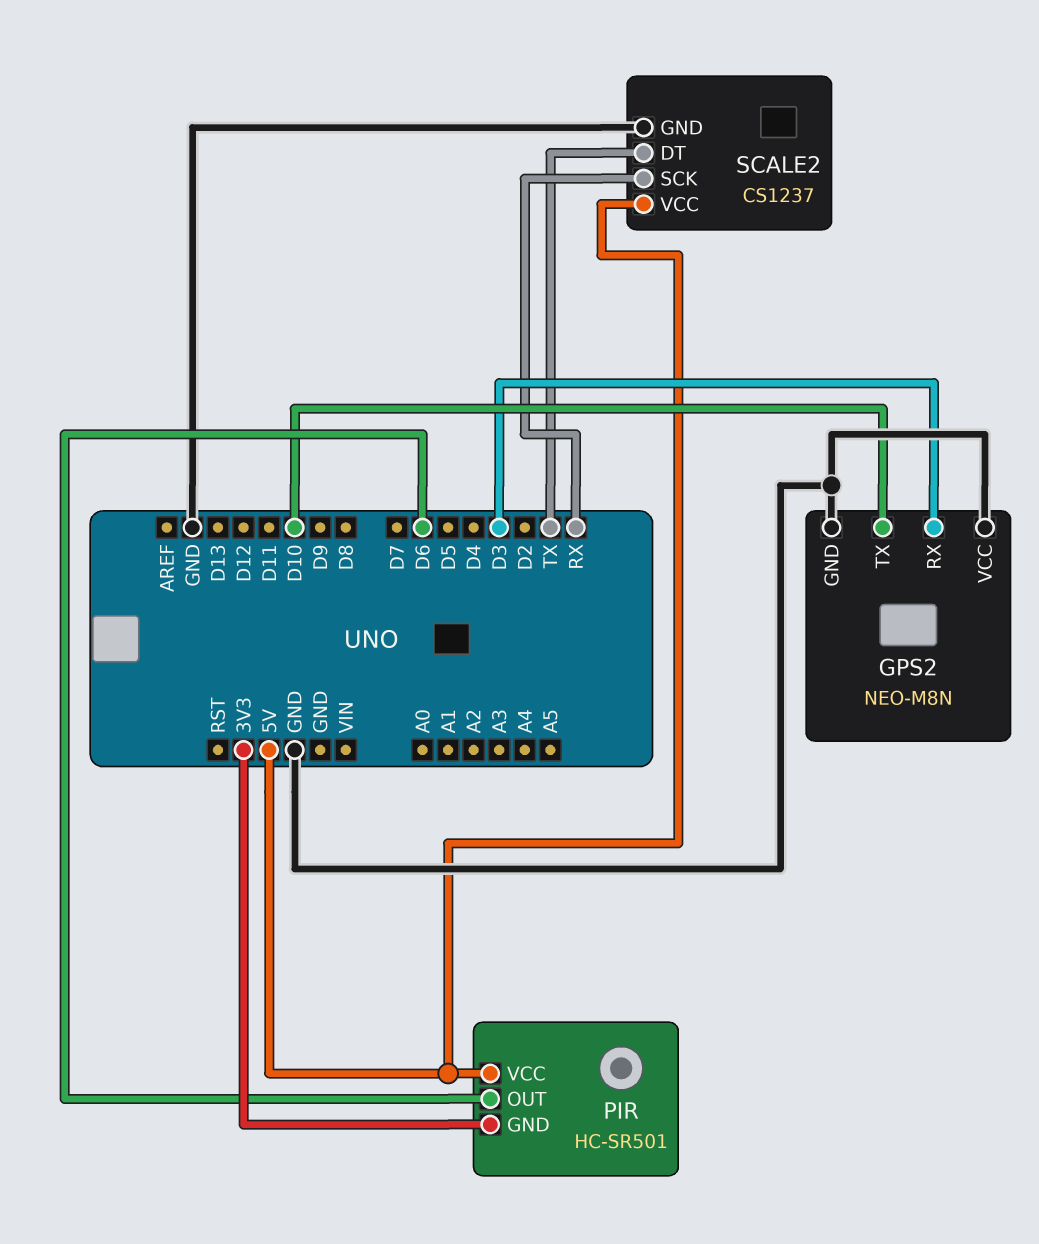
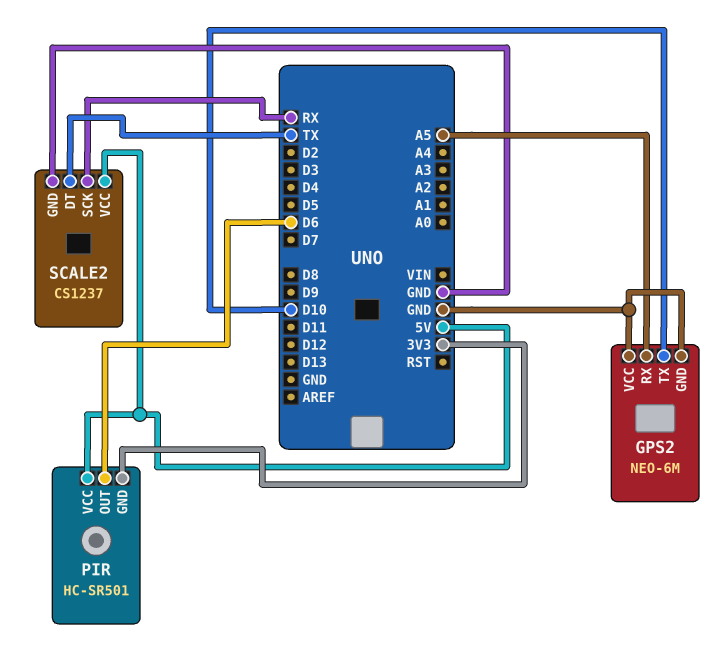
GPS2: NEO-M8N -> NEO-6M
GPS2 pin RX: D3 -> A5

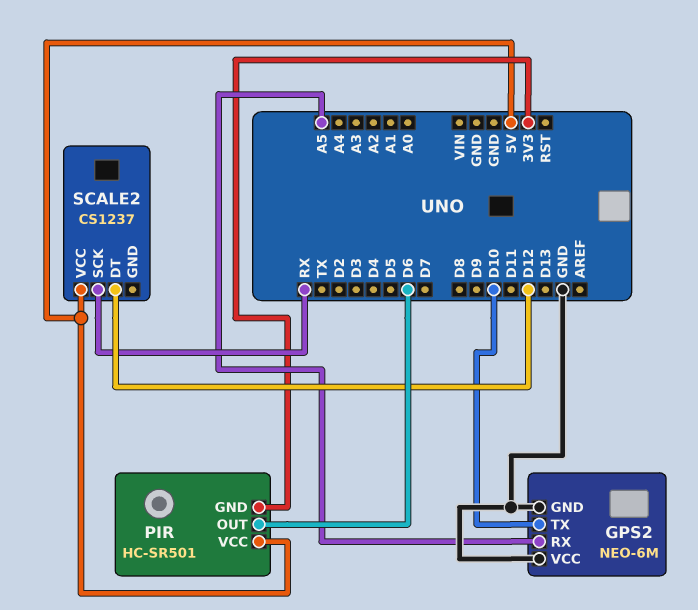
SCALE2 pin DT: TX -> D12
SCALE2 pin GND: GND -> none

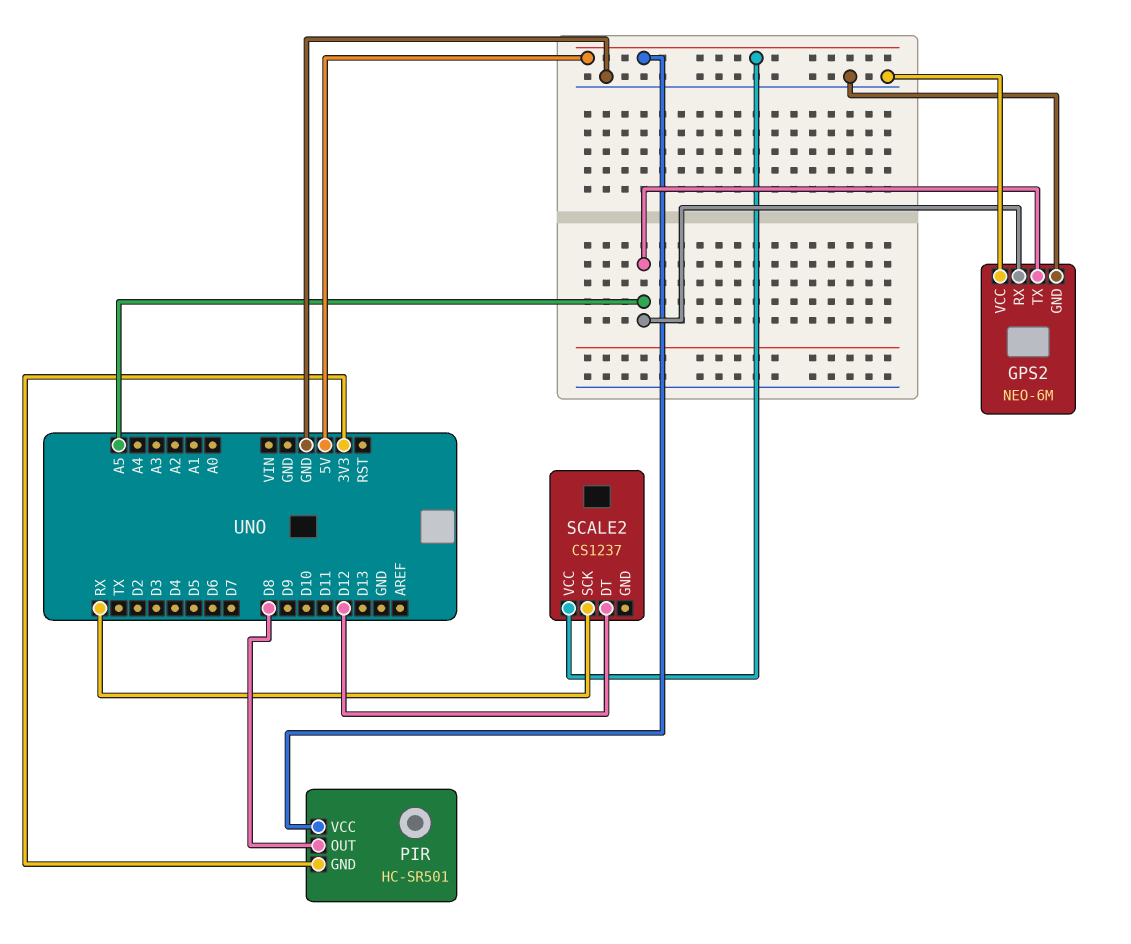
GPS2 pin TX: D10 -> A5
PIR pin OUT: D6 -> D8

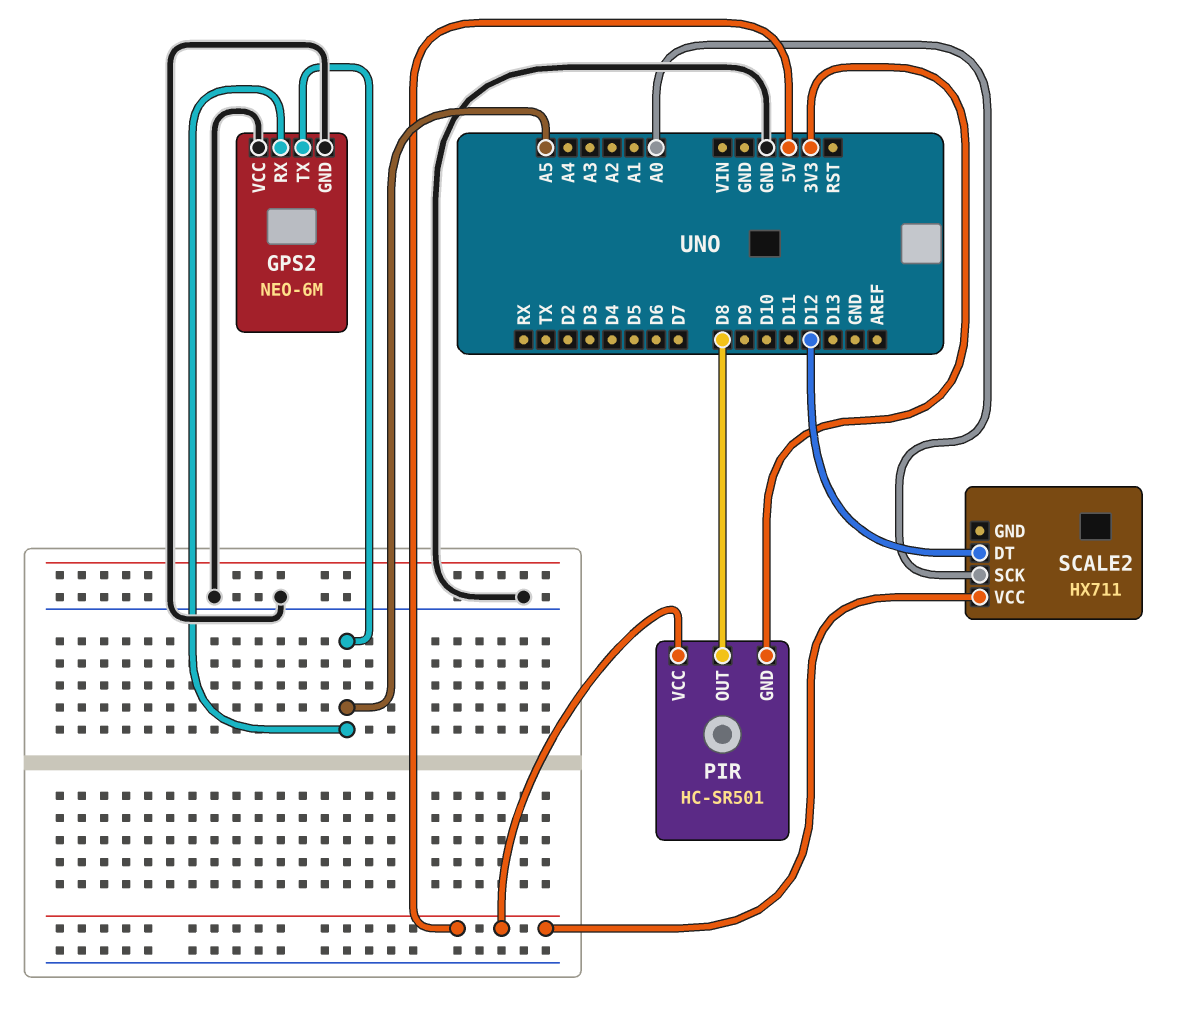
SCALE2: CS1237 -> HX711
SCALE2 pin SCK: RX -> A0

